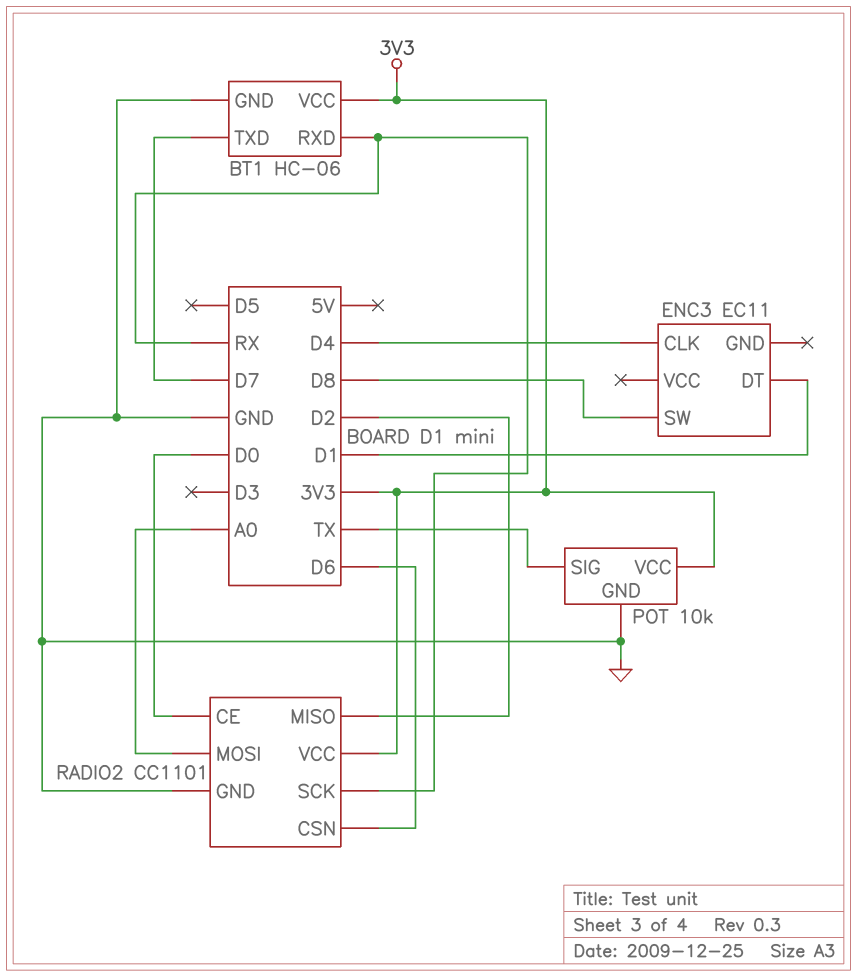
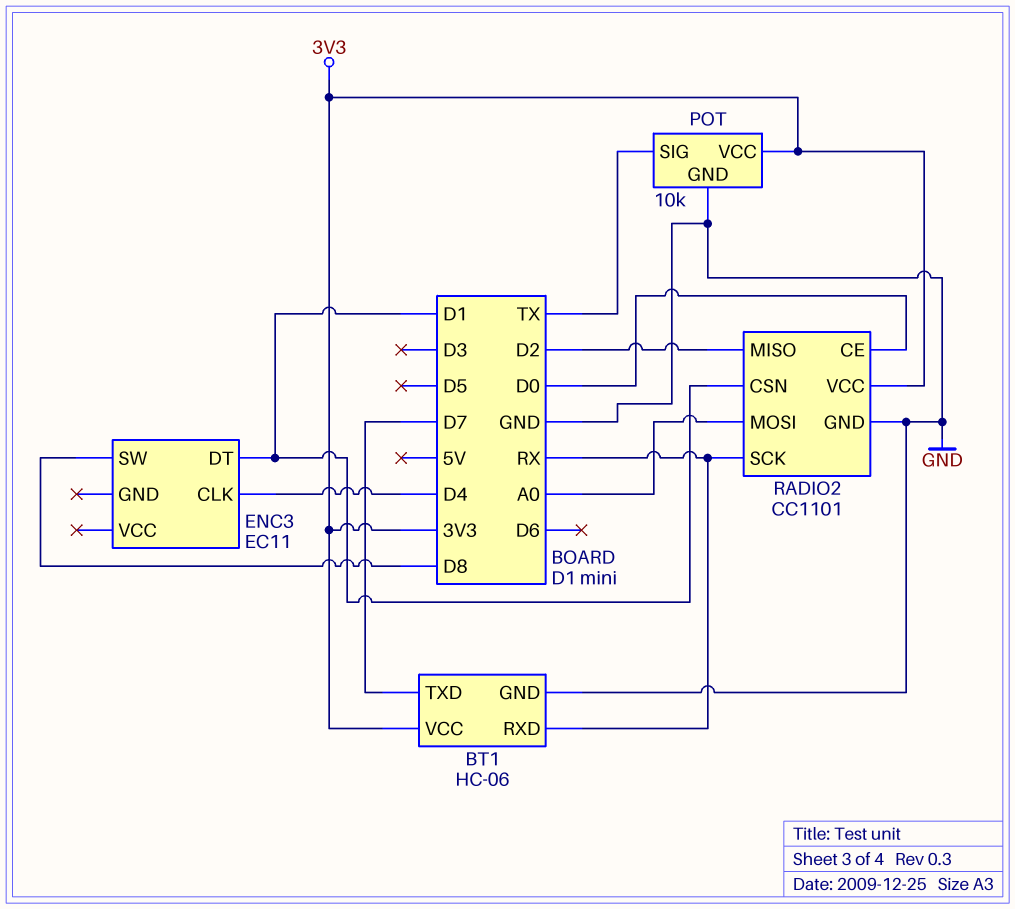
RADIO2 pin CSN: D6 -> D1

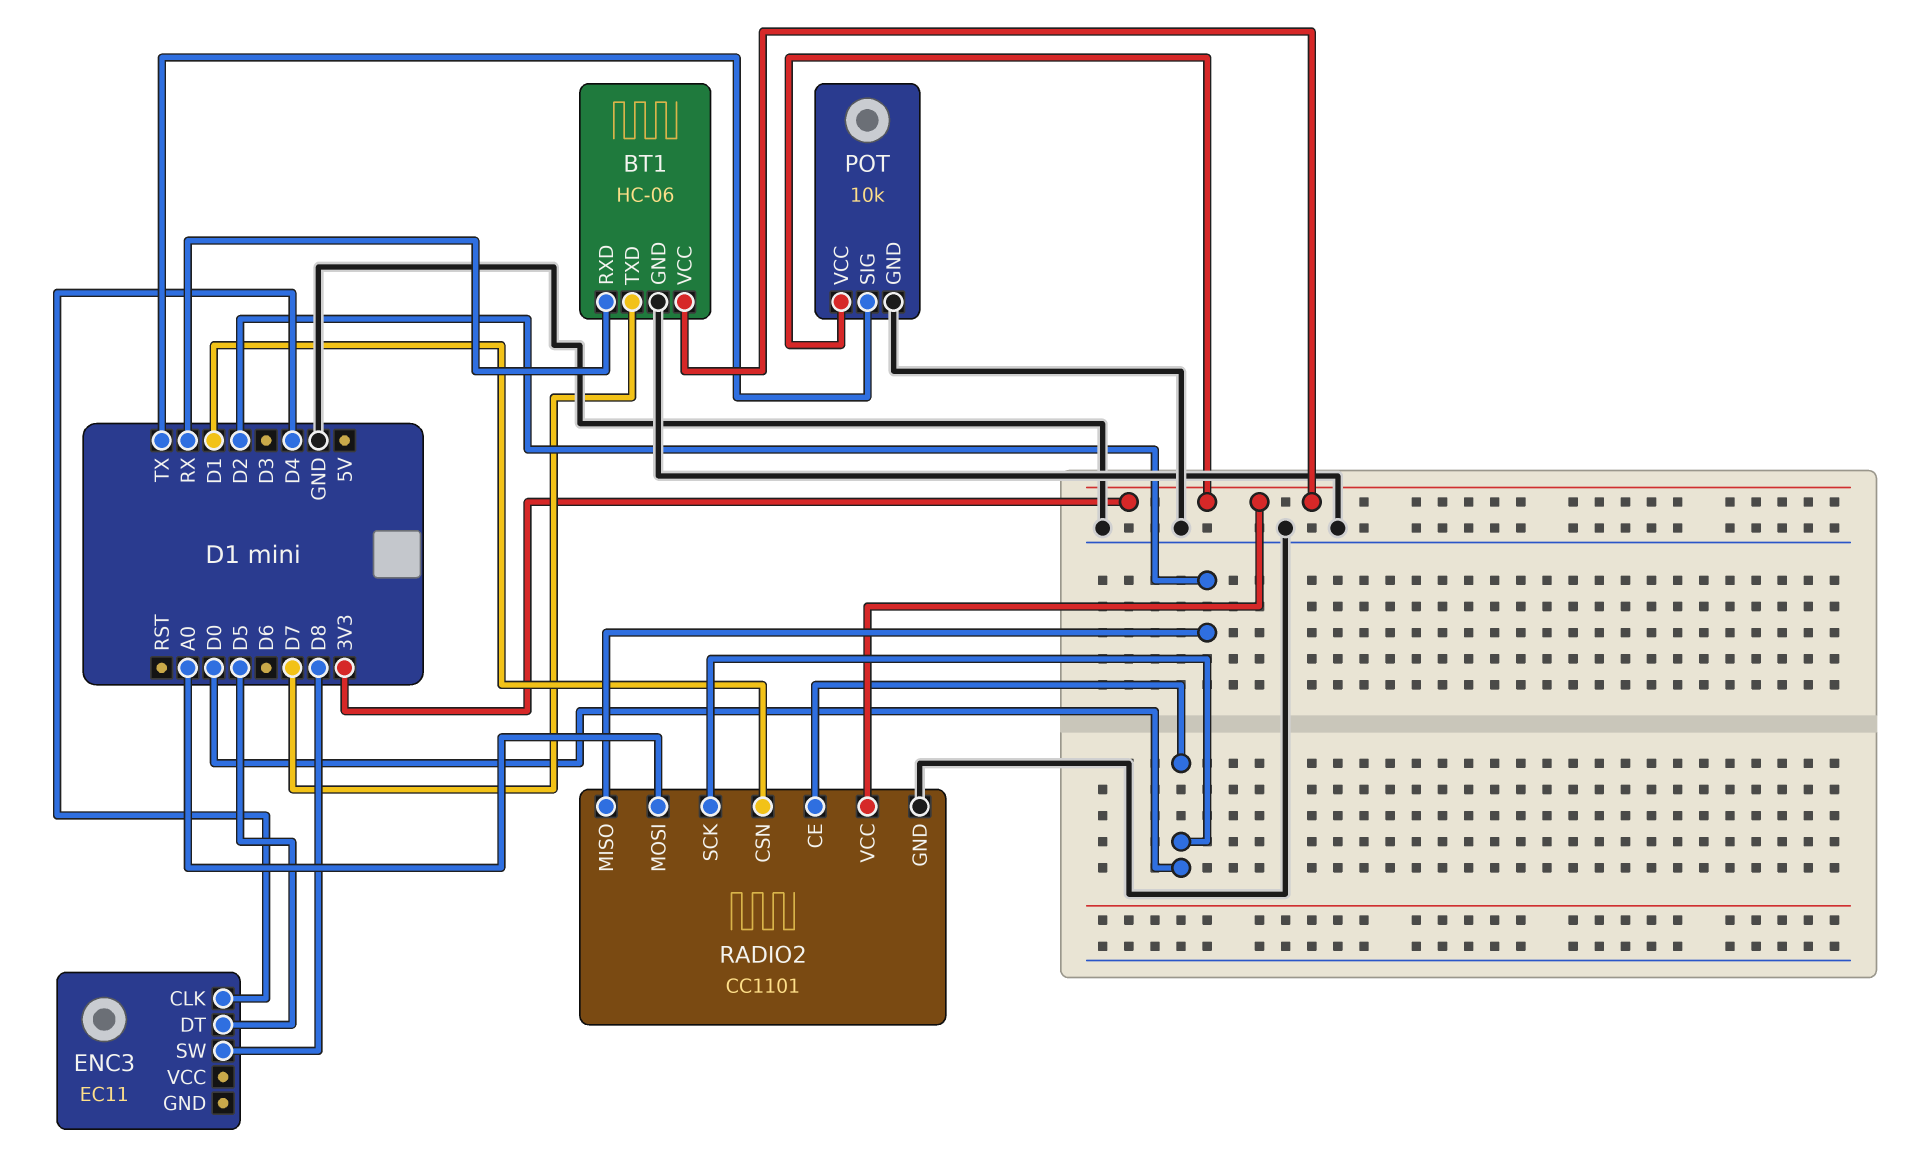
ENC3 pin DT: D1 -> D5
RADIO2 pin SCK: RX -> D0

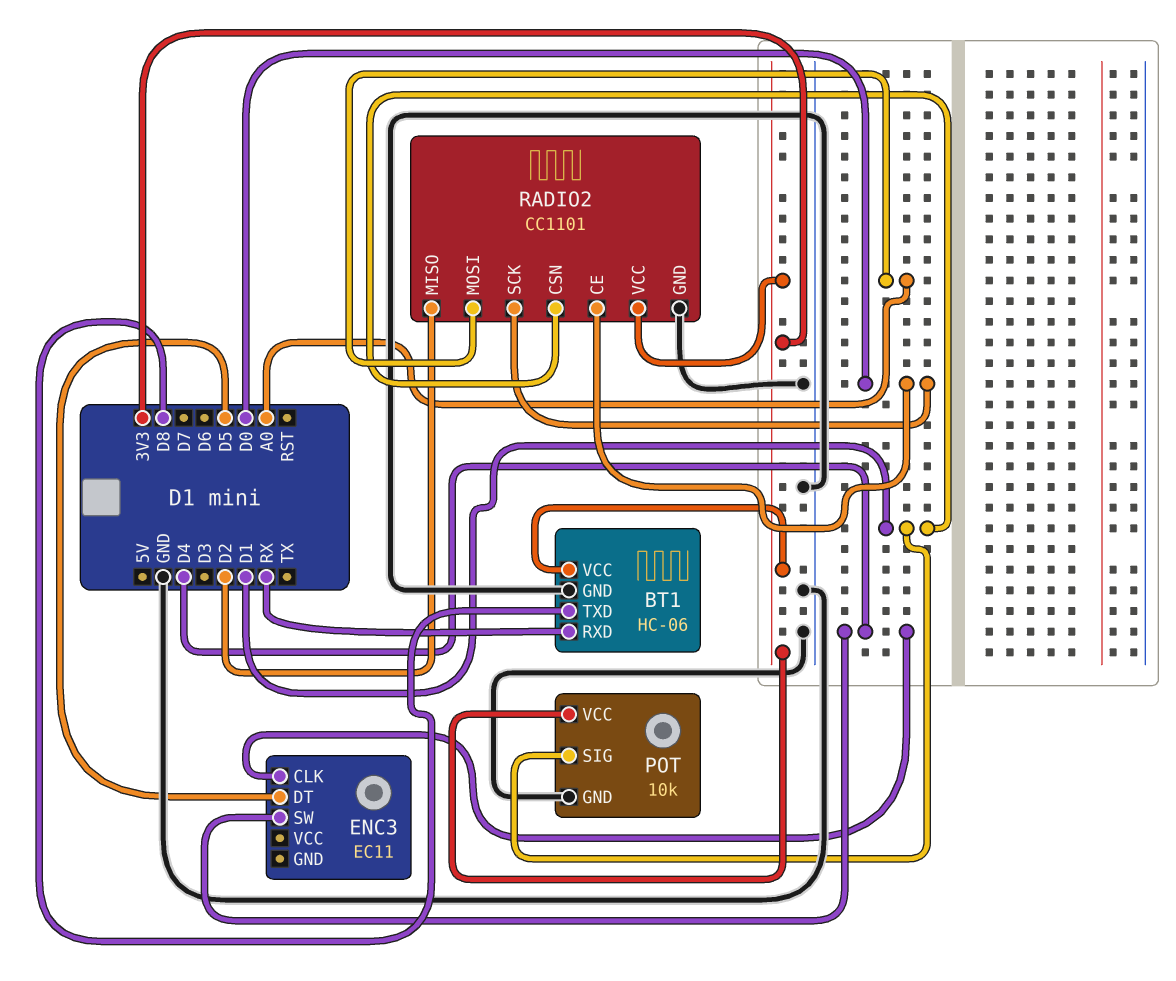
BT1 pin TXD: D7 -> D8
ENC3 pin SW: D8 -> D4
POT pin SIG: TX -> D1

